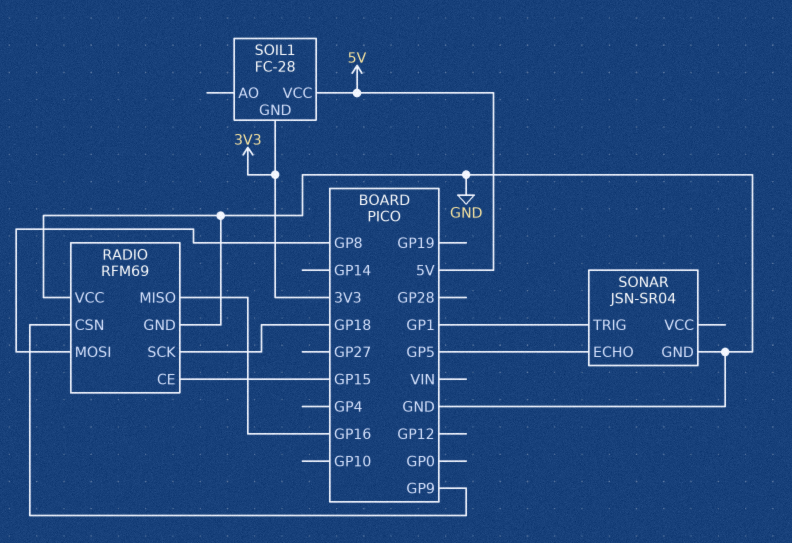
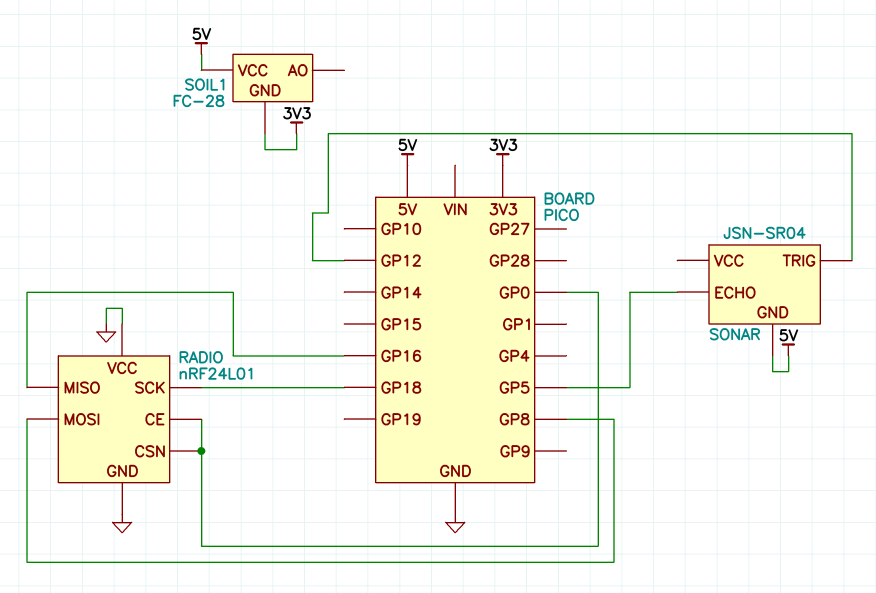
RADIO: RFM69 -> nRF24L01
RADIO pin CE: GP15 -> GP0
RADIO pin CSN: GP9 -> GP0
SONAR pin GND: GND -> 5V
SONAR pin TRIG: GP1 -> GP12

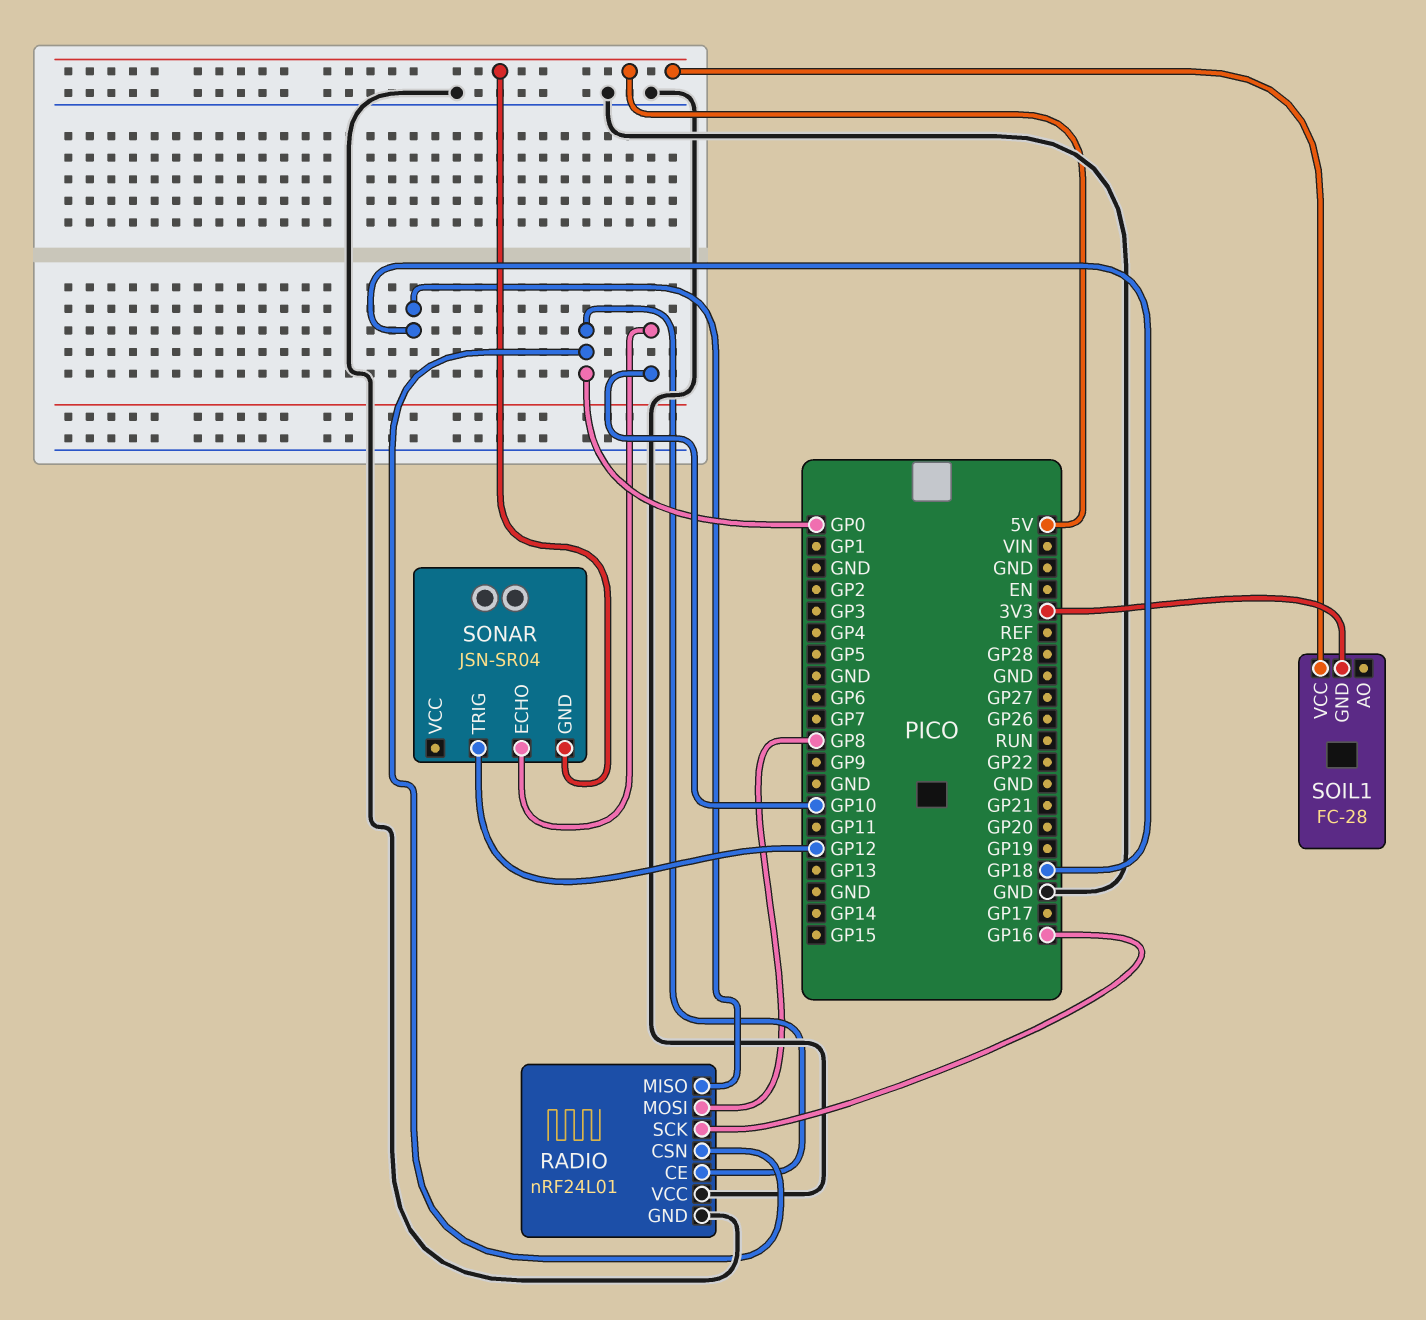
RADIO pin MISO: GP16 -> GP18
RADIO pin SCK: GP18 -> GP16
SONAR pin ECHO: GP5 -> GP10

